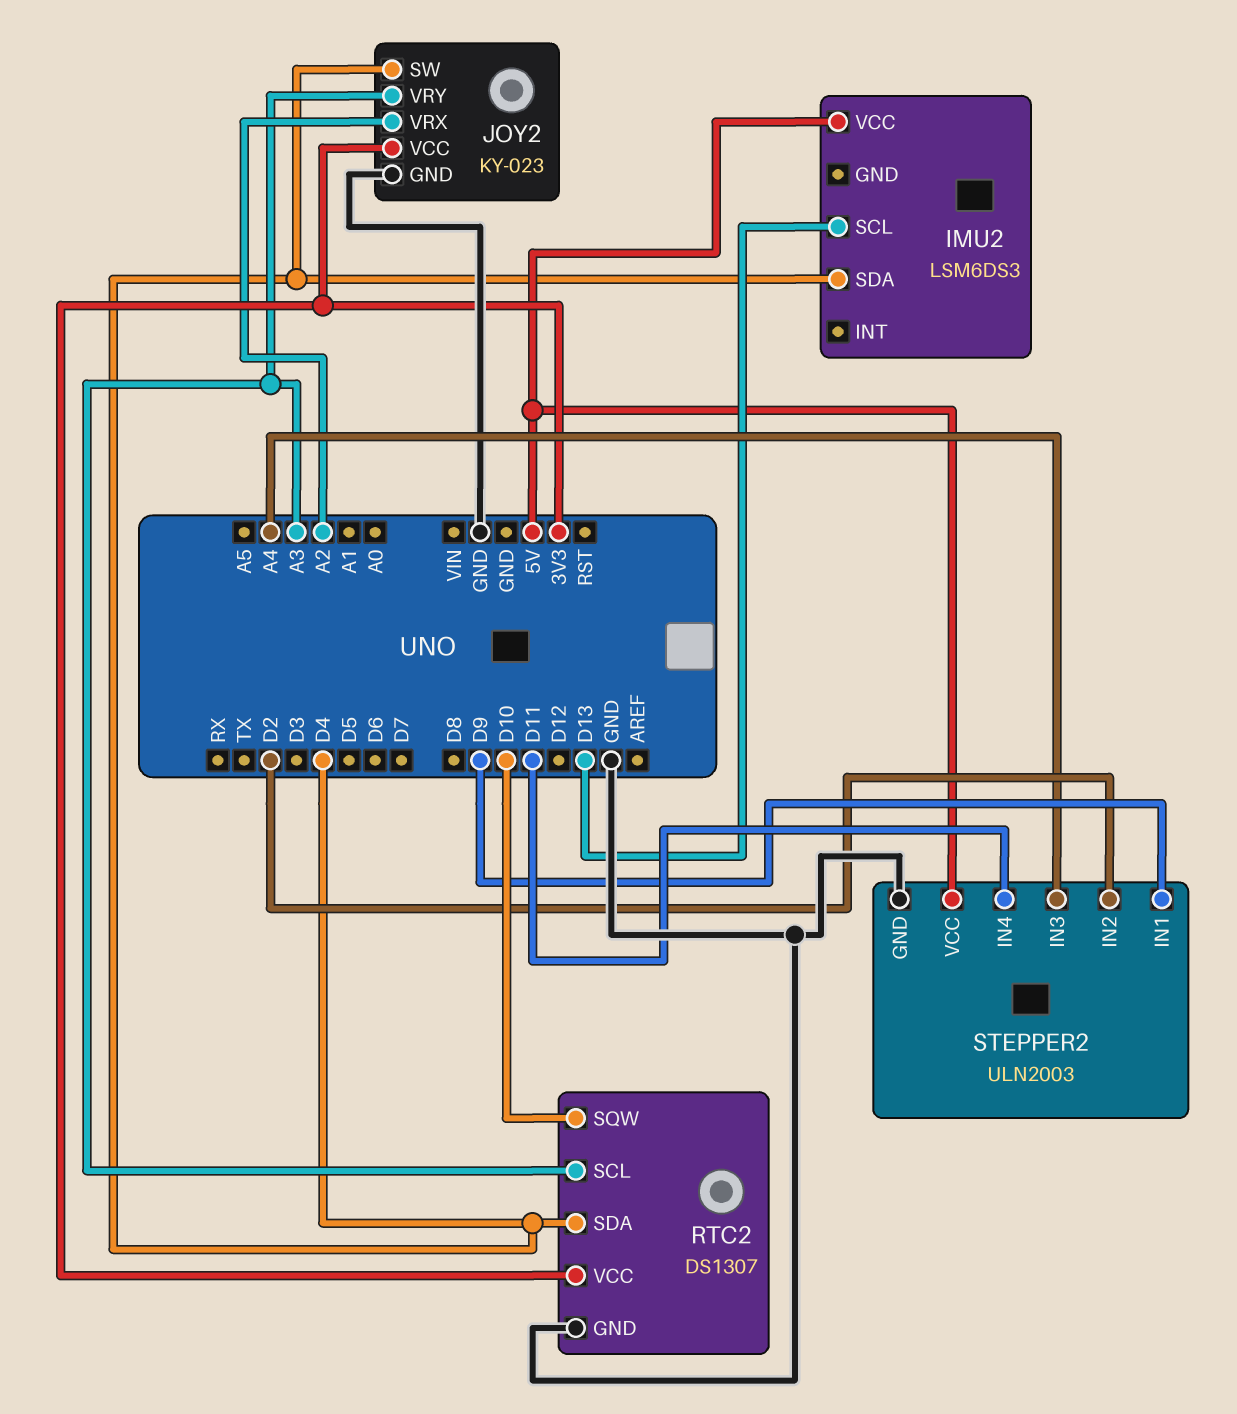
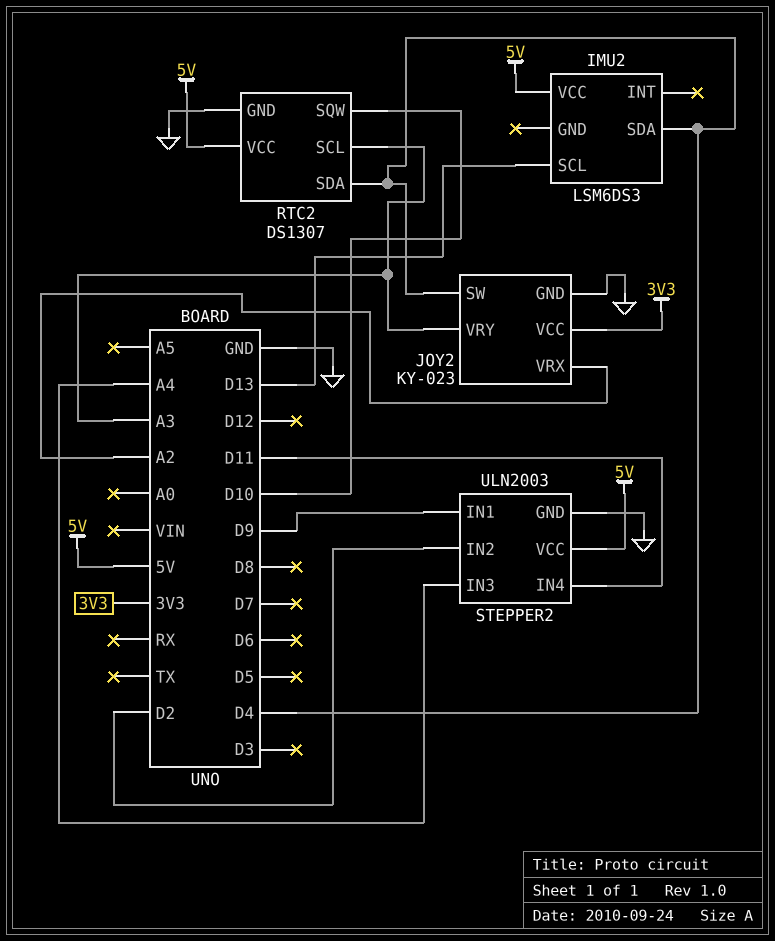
RTC2 pin VCC: 3V3 -> 5V

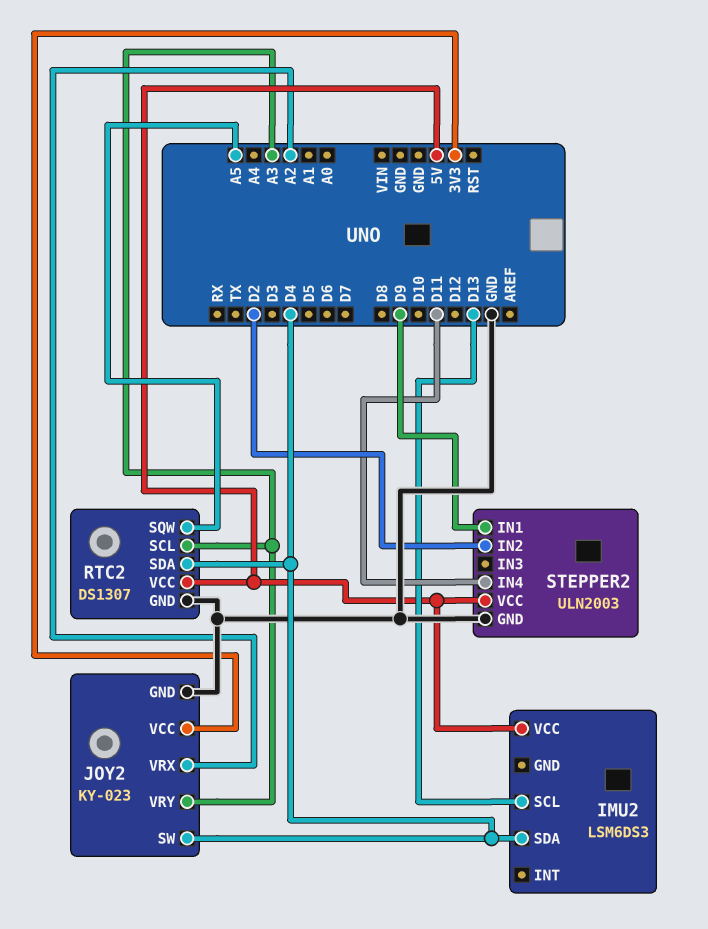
RTC2 pin SQW: D10 -> A5
STEPPER2 pin IN3: A4 -> none

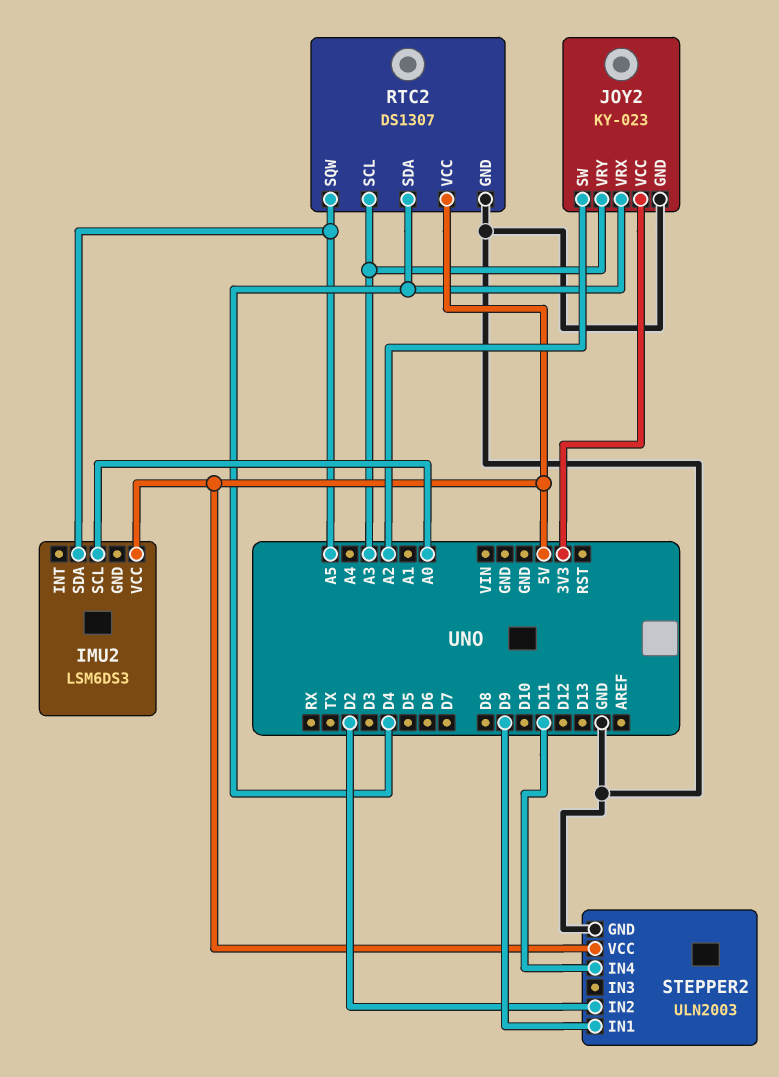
IMU2 pin SCL: D13 -> A0
IMU2 pin SDA: D4 -> A5
JOY2 pin SW: D4 -> A2
JOY2 pin VRX: A2 -> D4

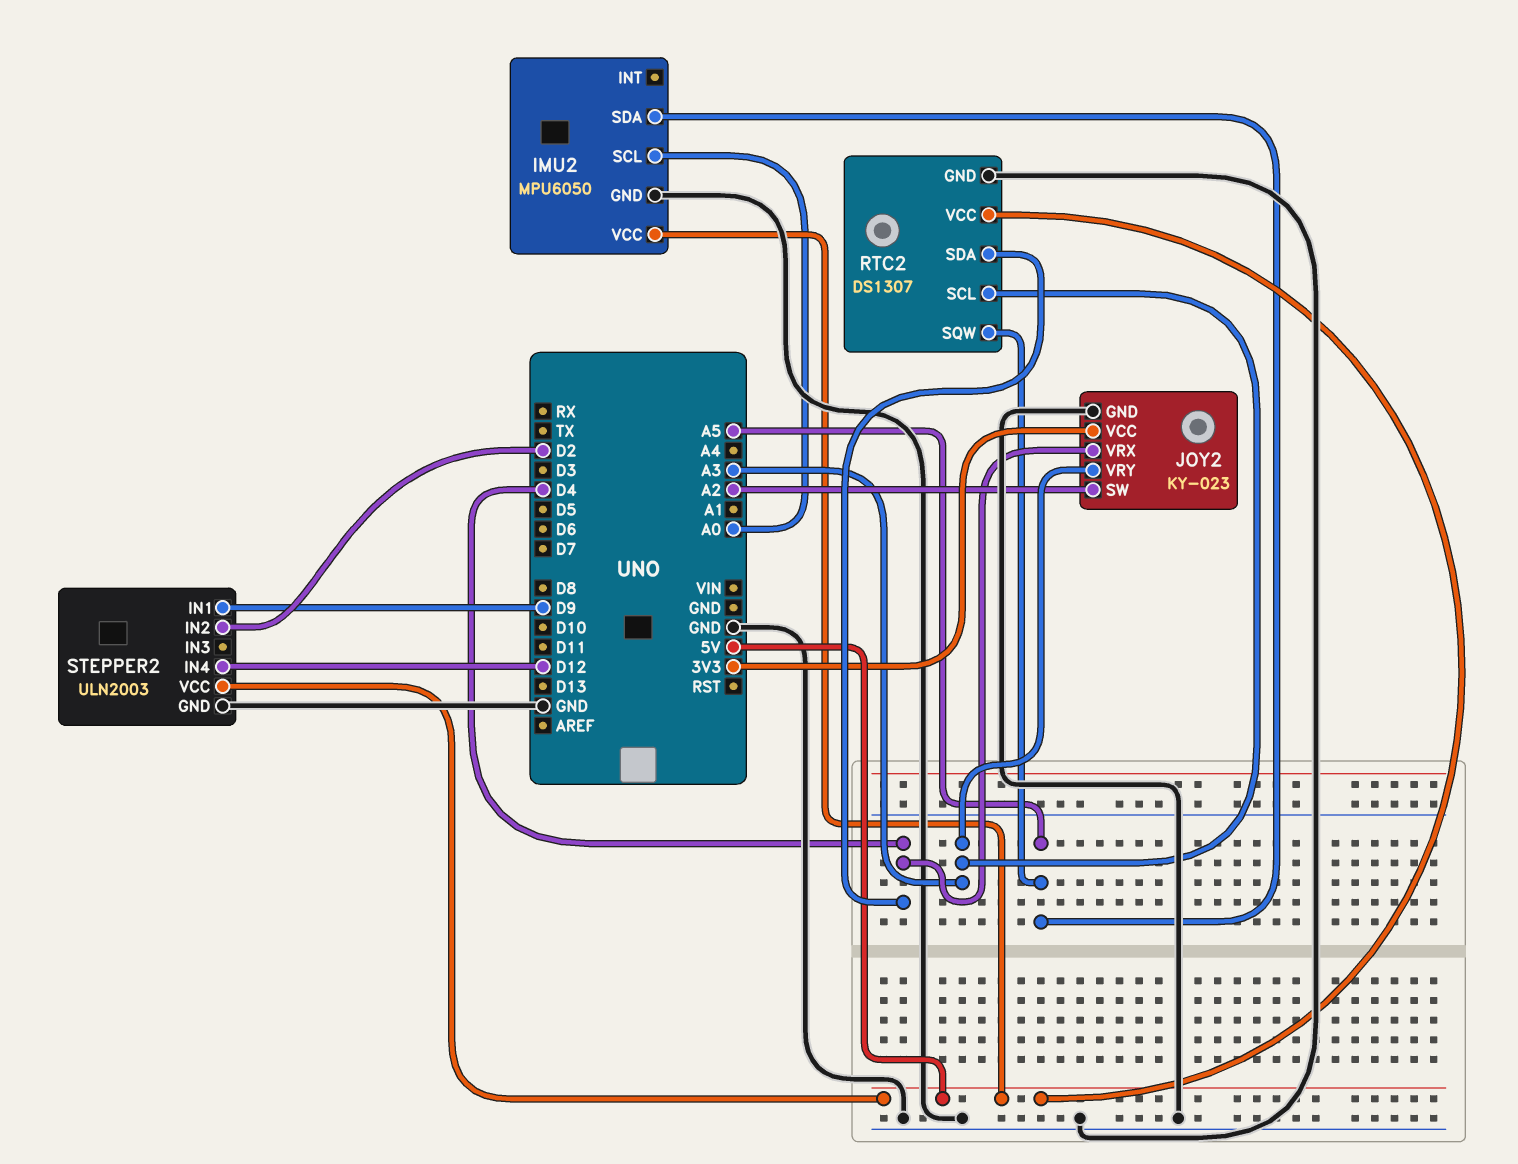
IMU2: LSM6DS3 -> MPU6050
IMU2 pin GND: none -> GND
STEPPER2 pin IN4: D11 -> D12

